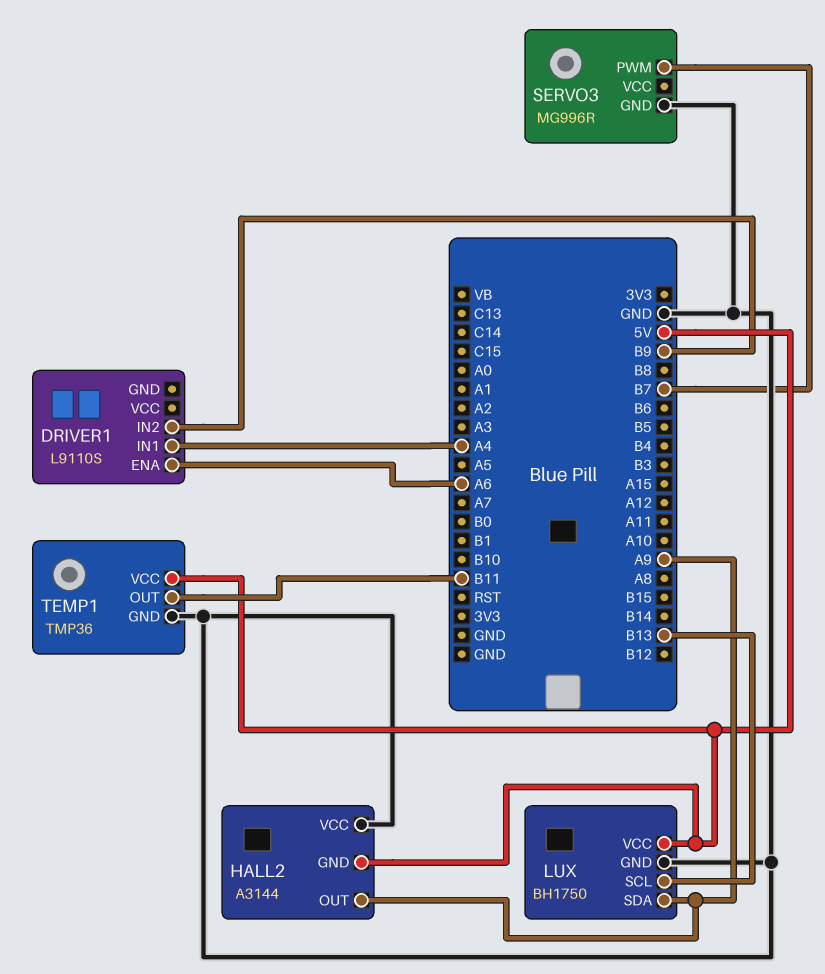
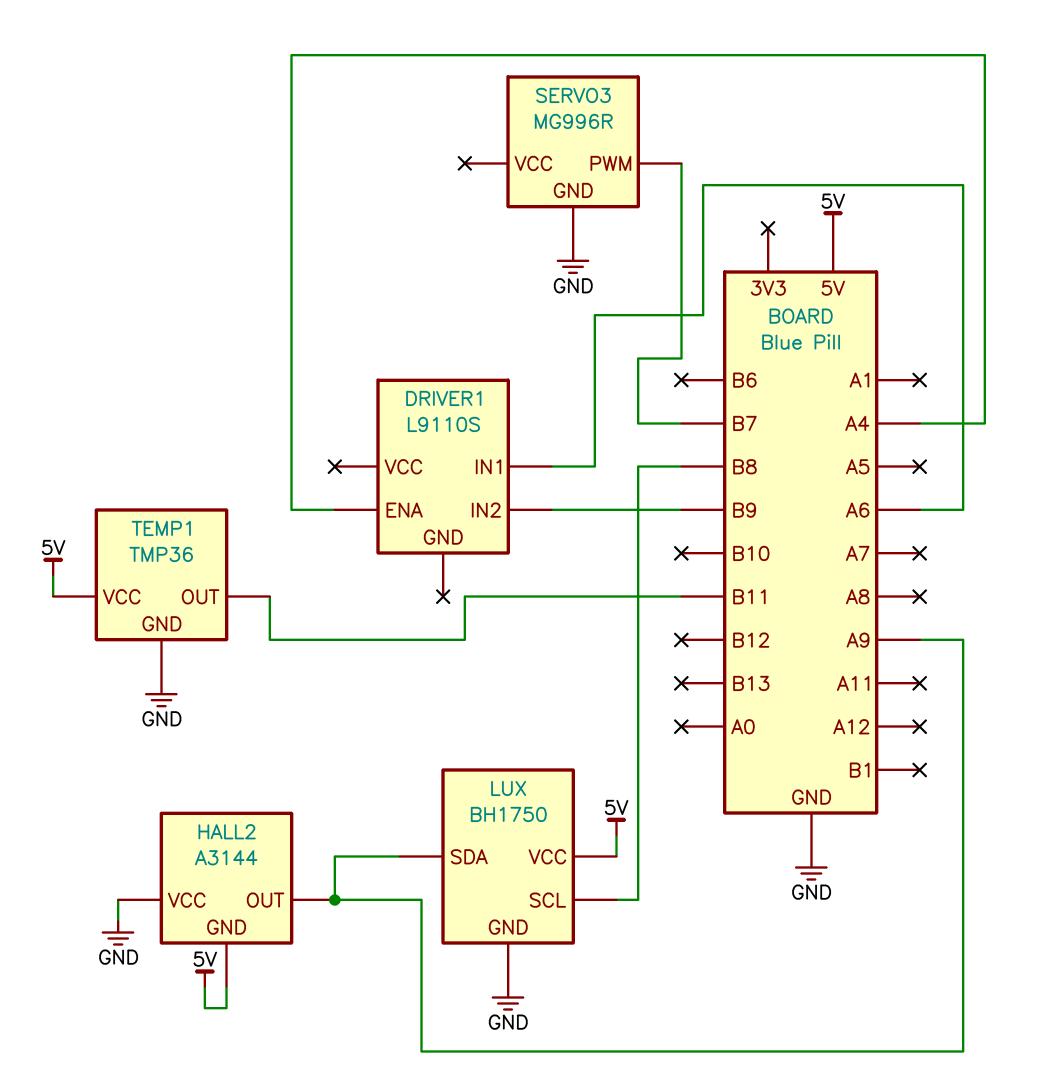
DRIVER1 pin ENA: A6 -> A4
DRIVER1 pin IN1: A4 -> A6
LUX pin SCL: B13 -> B8

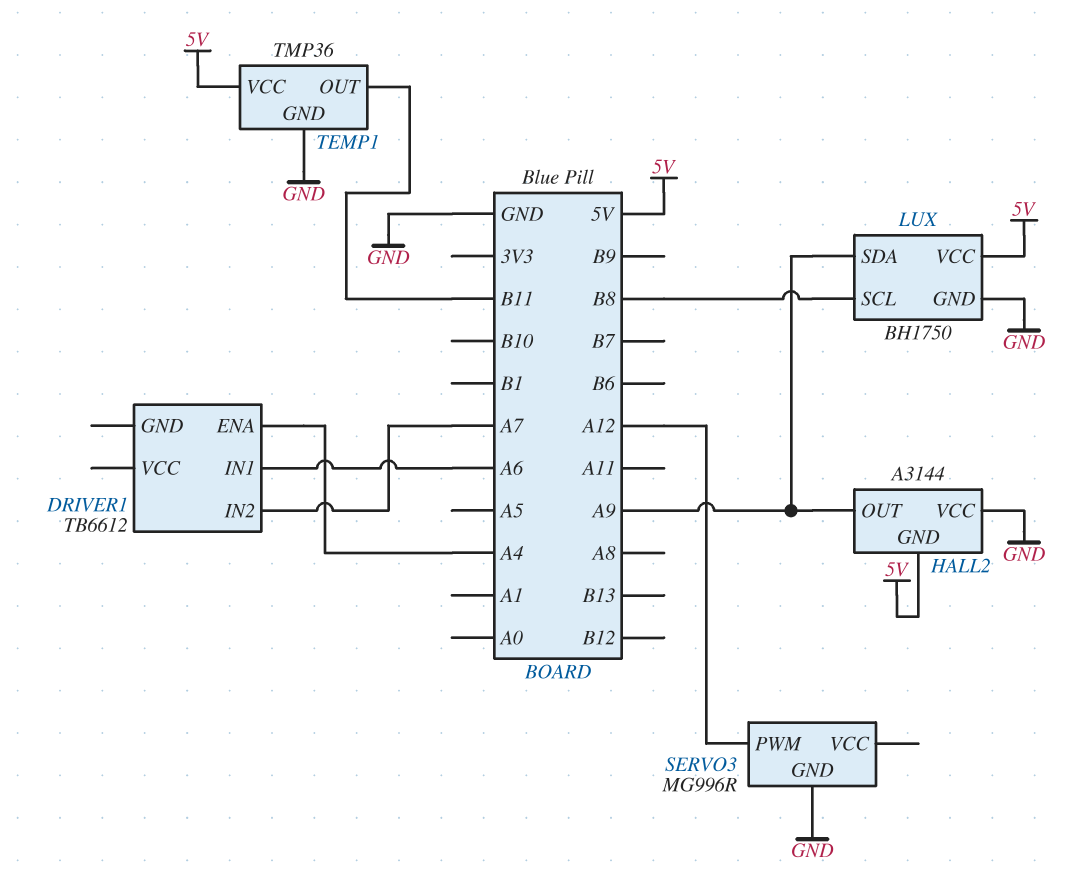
DRIVER1: L9110S -> TB6612
DRIVER1 pin IN2: B9 -> A7
SERVO3 pin PWM: B7 -> A12

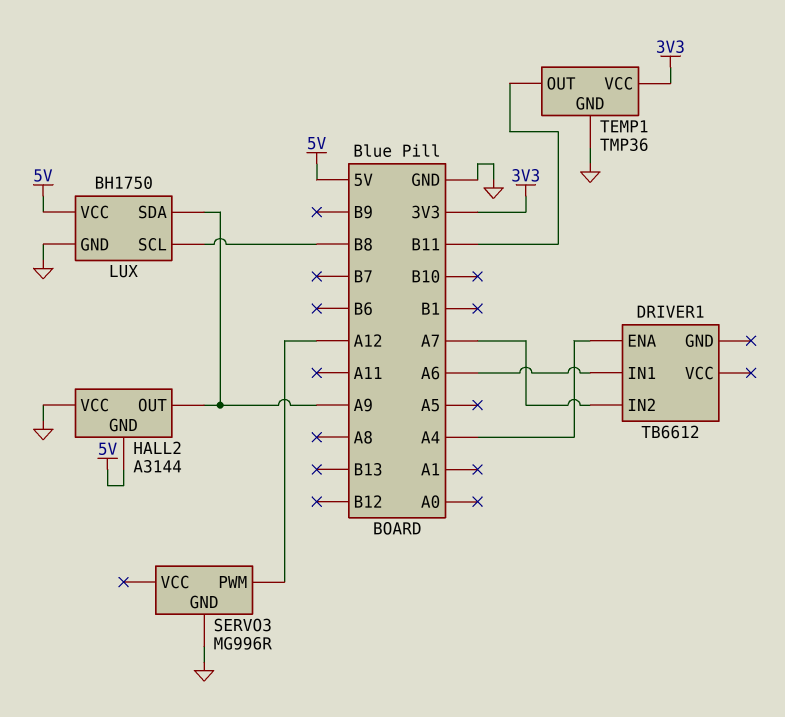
TEMP1 pin VCC: 5V -> 3V3

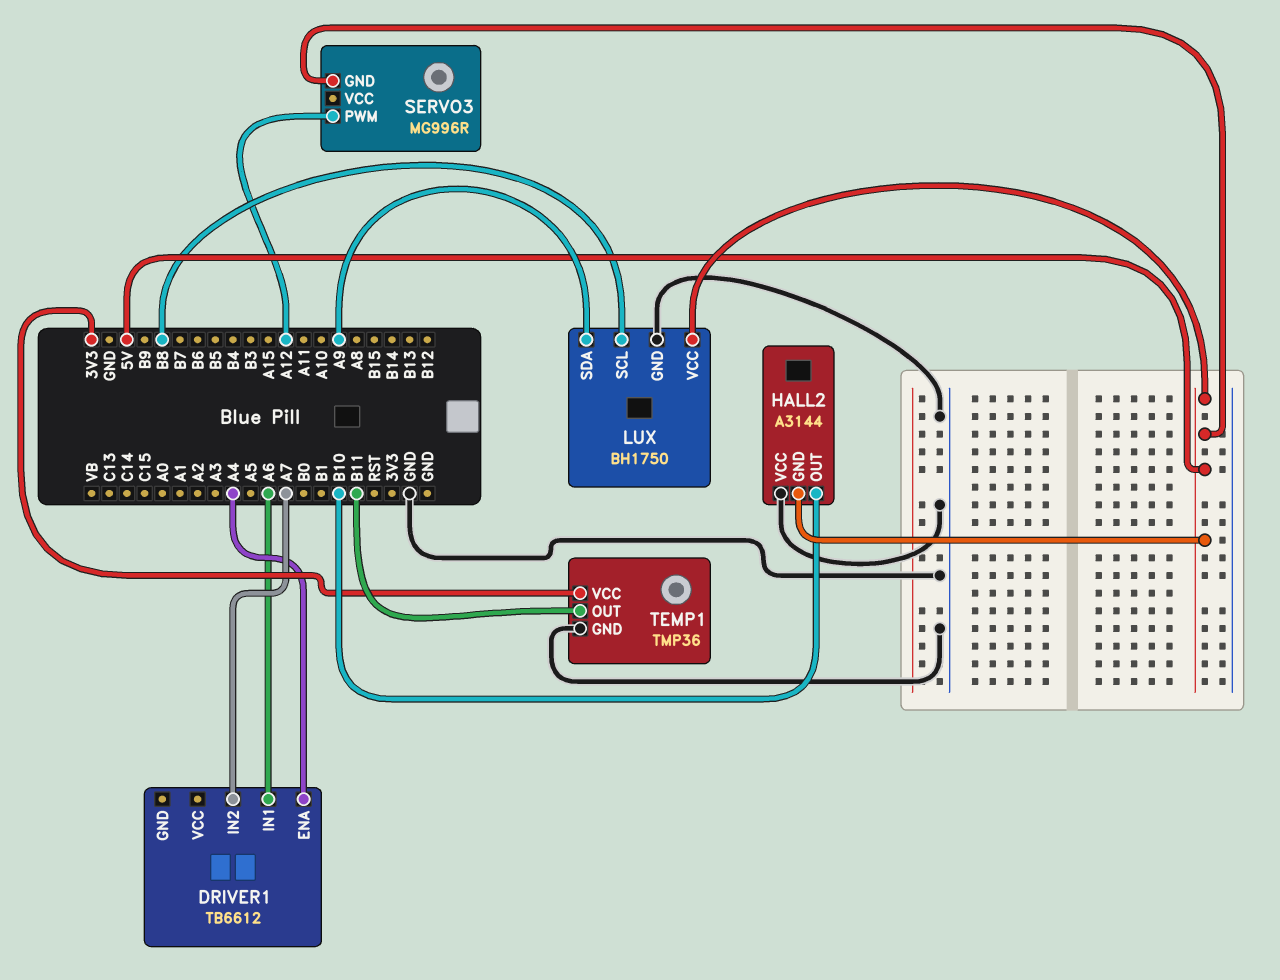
HALL2 pin OUT: A9 -> B10
SERVO3 pin GND: GND -> 5V

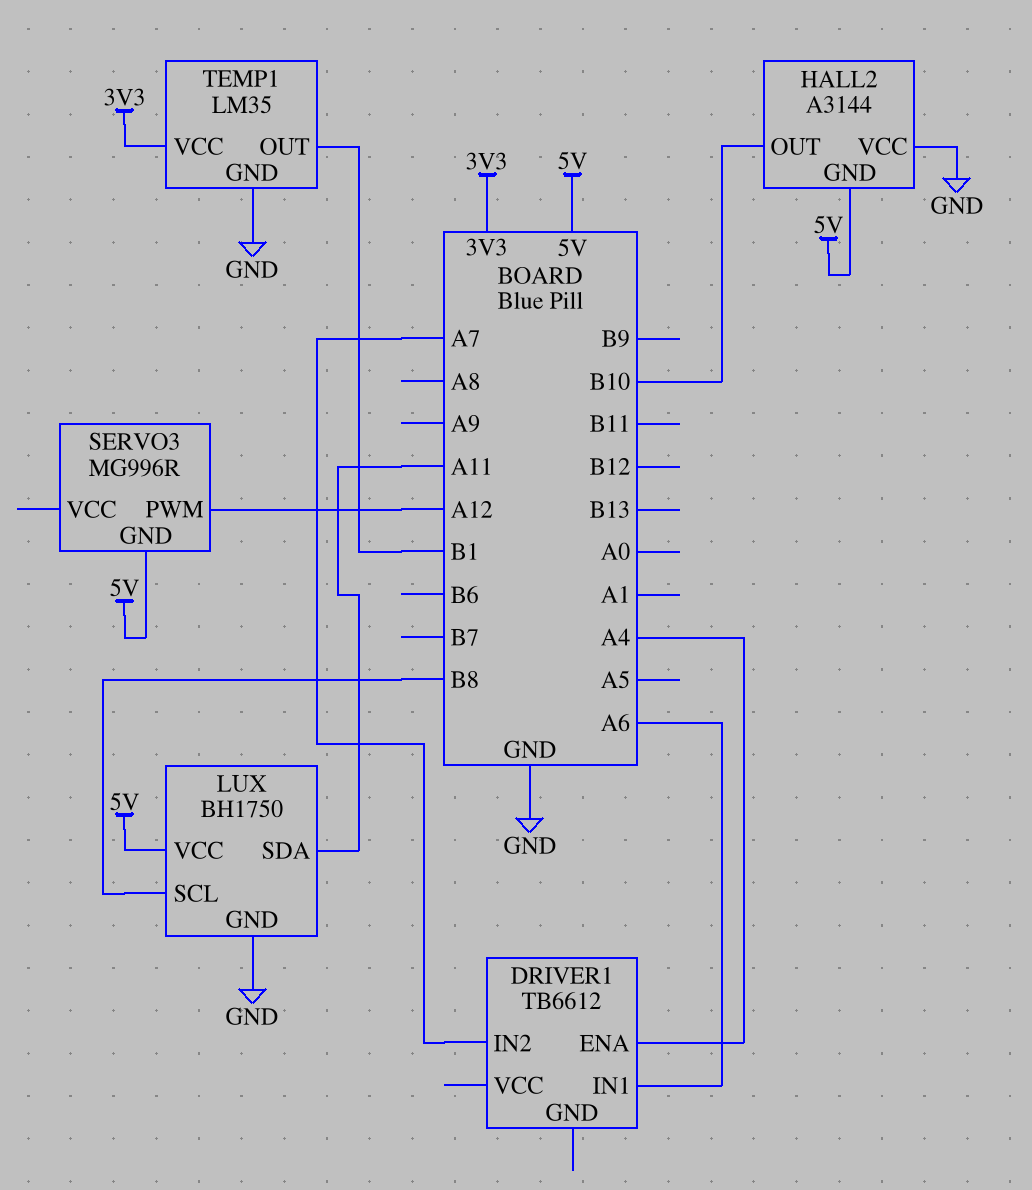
LUX pin SDA: A9 -> A11
TEMP1: TMP36 -> LM35
TEMP1 pin OUT: B11 -> B1

